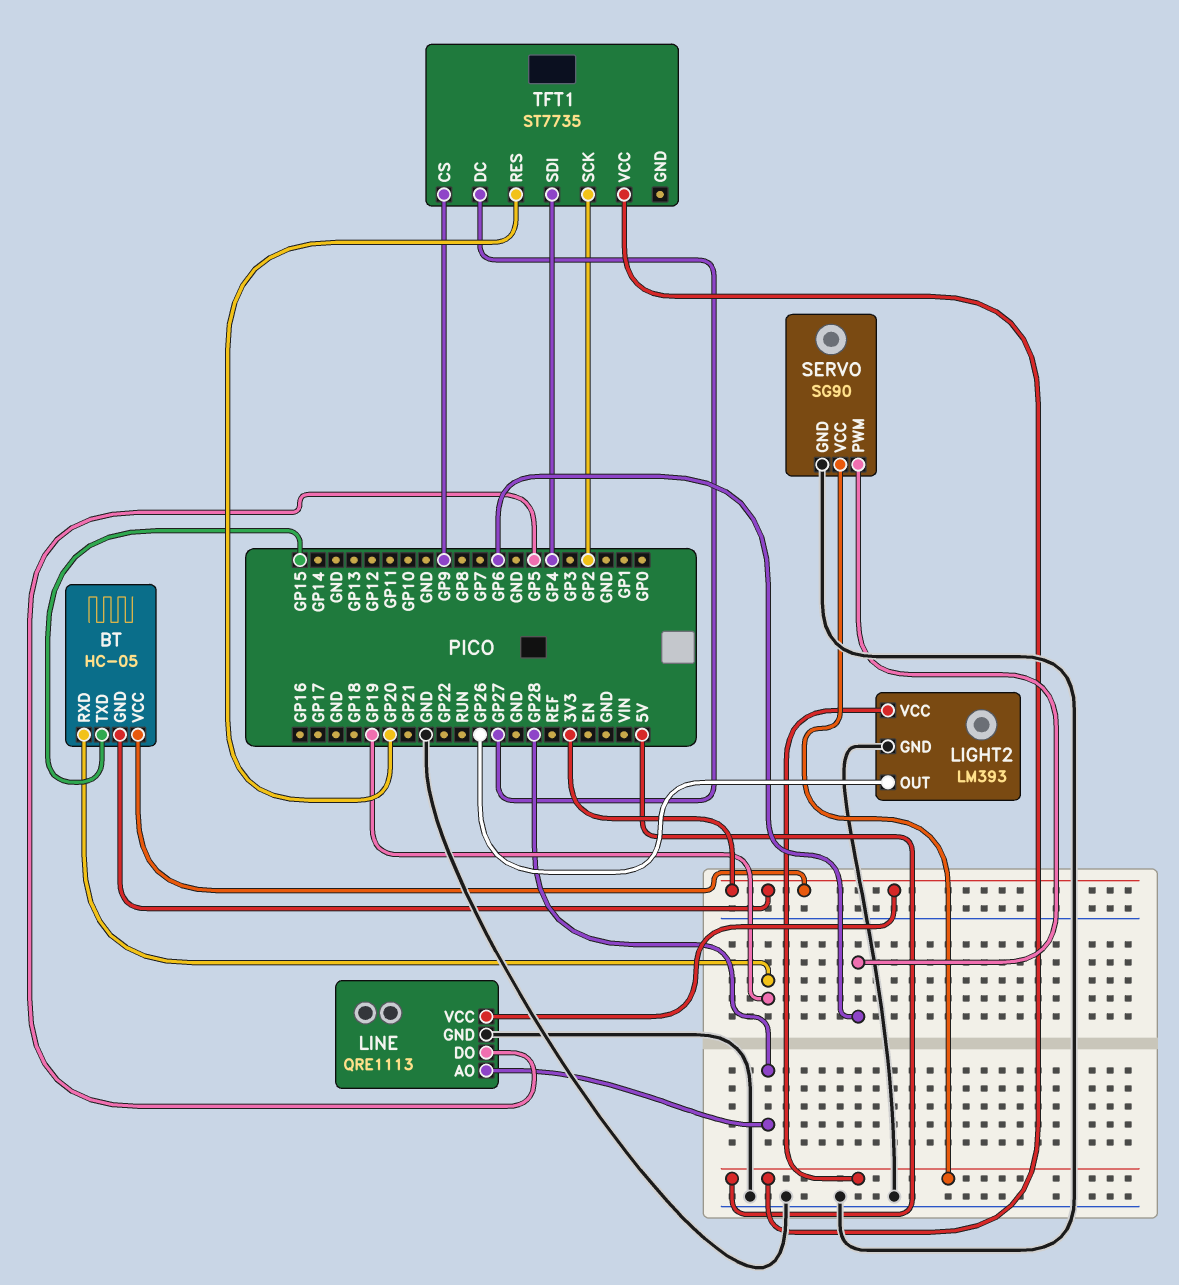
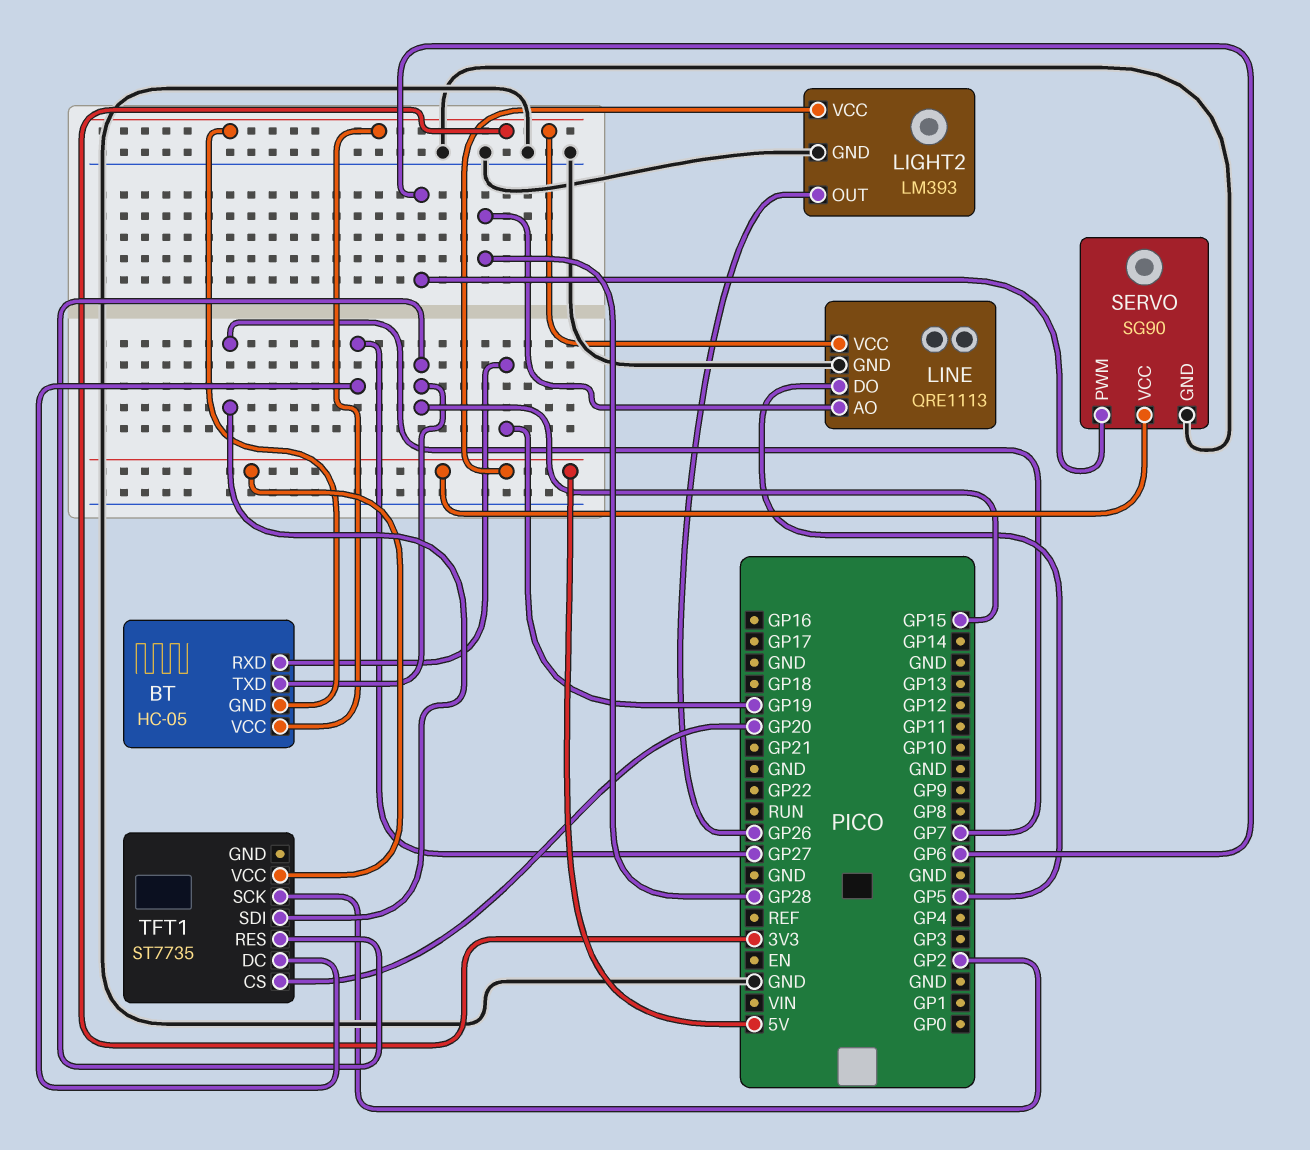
TFT1 pin CS: GP9 -> GP20
TFT1 pin RES: GP20 -> GP15
TFT1 pin SDI: GP4 -> GP7

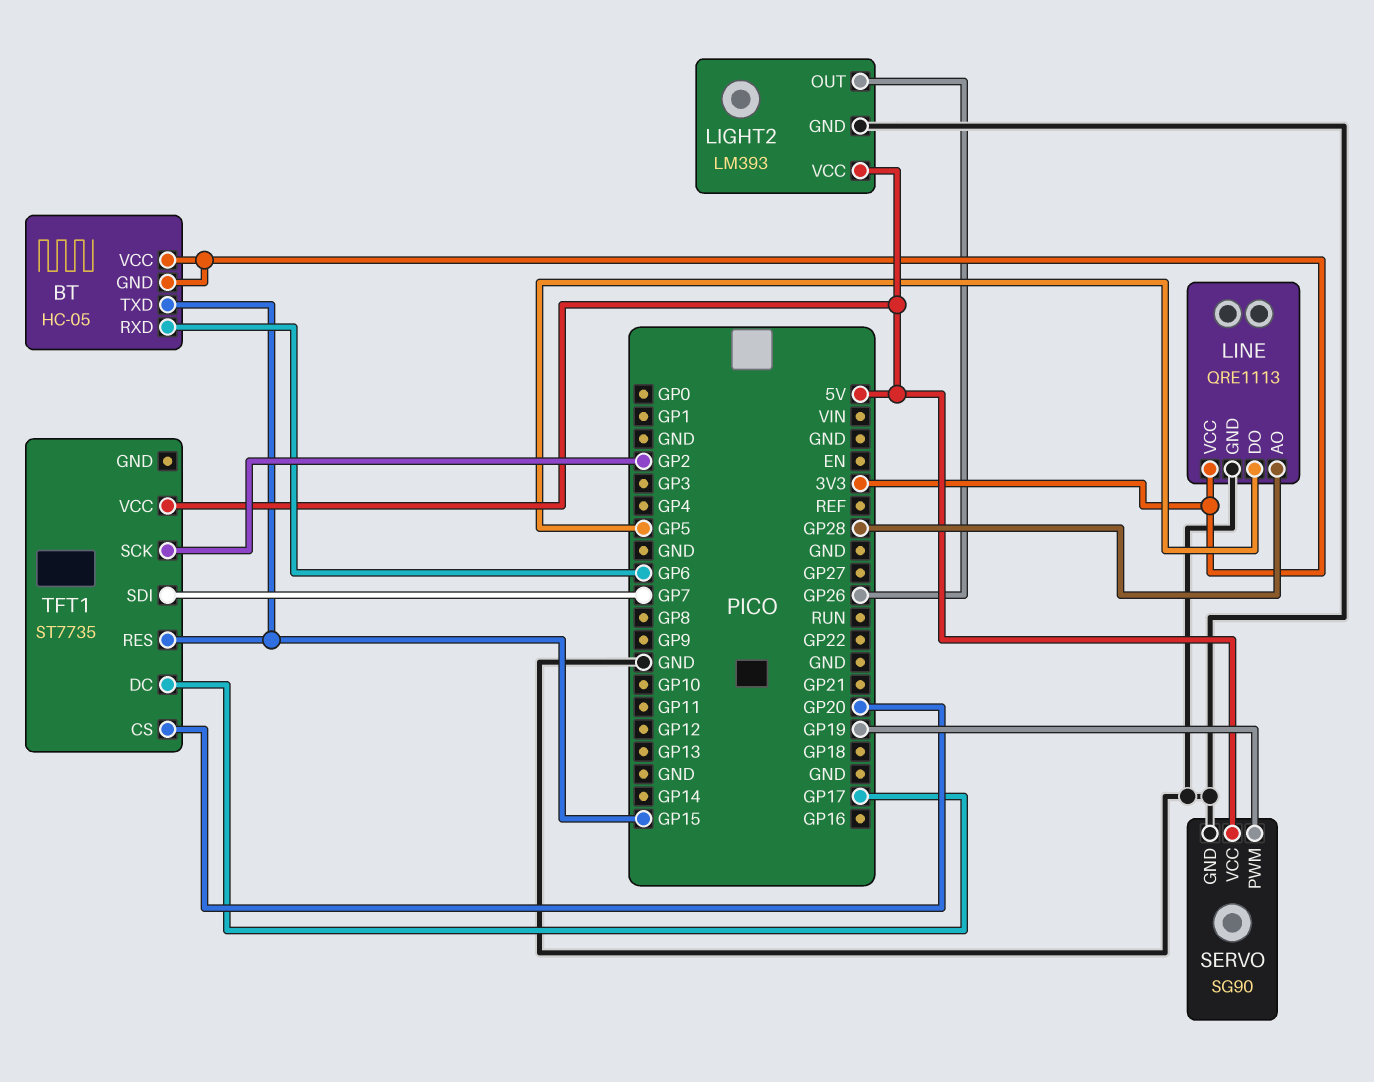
BT pin RXD: GP19 -> GP6
SERVO pin PWM: GP6 -> GP19
TFT1 pin DC: GP27 -> GP17

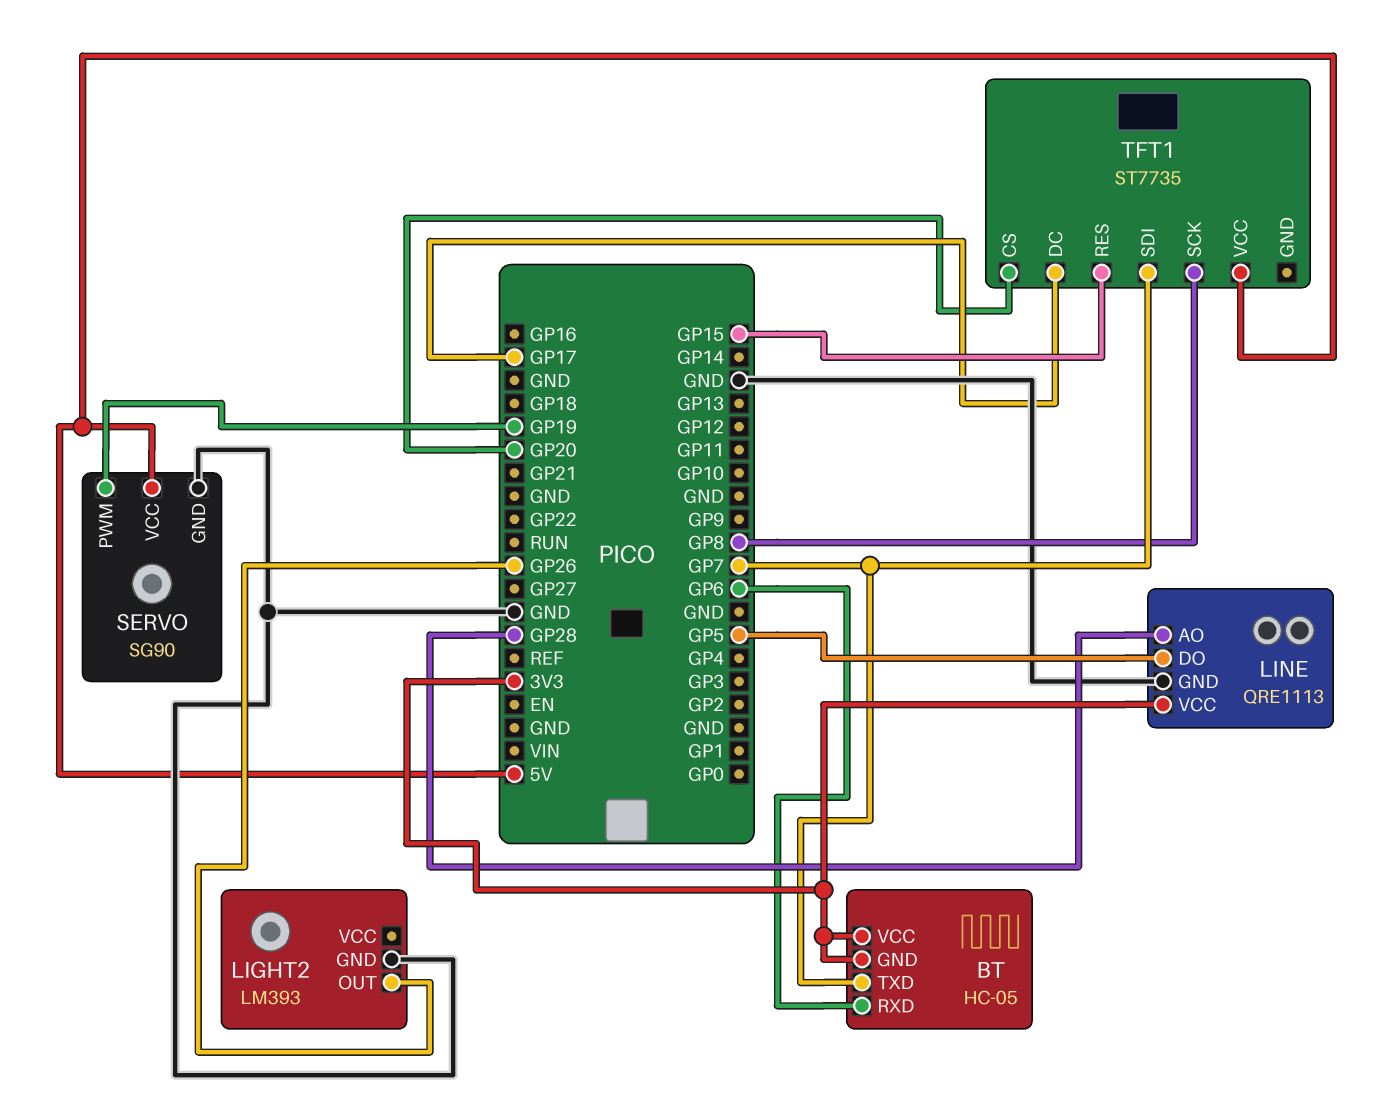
BT pin TXD: GP15 -> GP7
LIGHT2 pin VCC: 5V -> none
TFT1 pin SCK: GP2 -> GP8

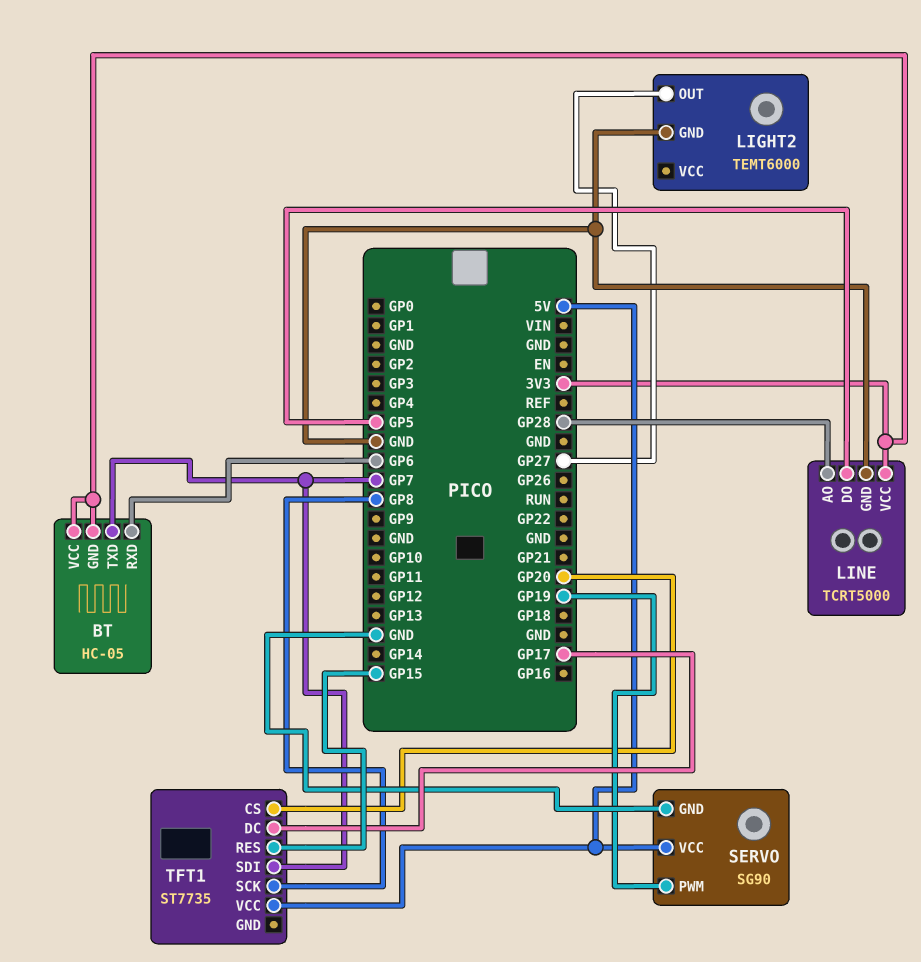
LIGHT2: LM393 -> TEMT6000
LIGHT2 pin OUT: GP26 -> GP27
LINE: QRE1113 -> TCRT5000

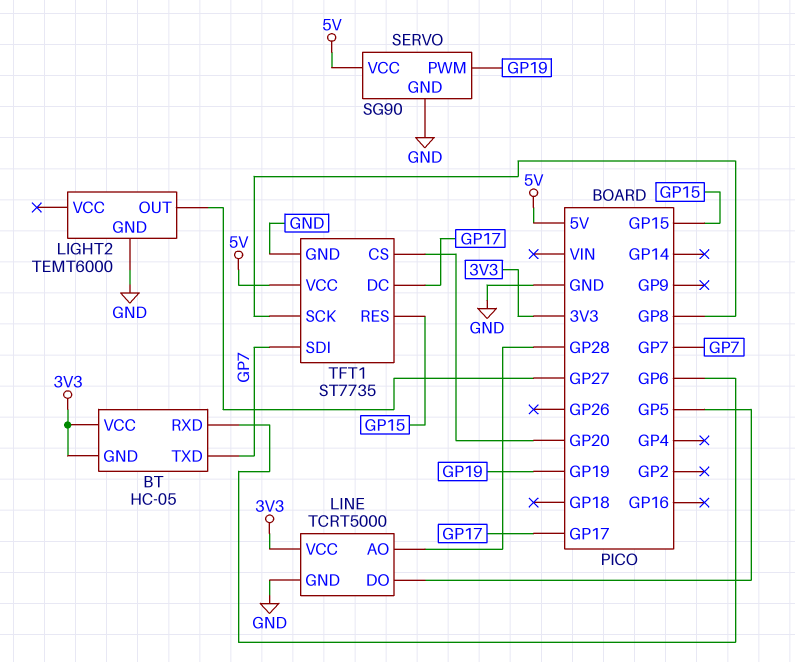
TFT1 pin GND: none -> GND

